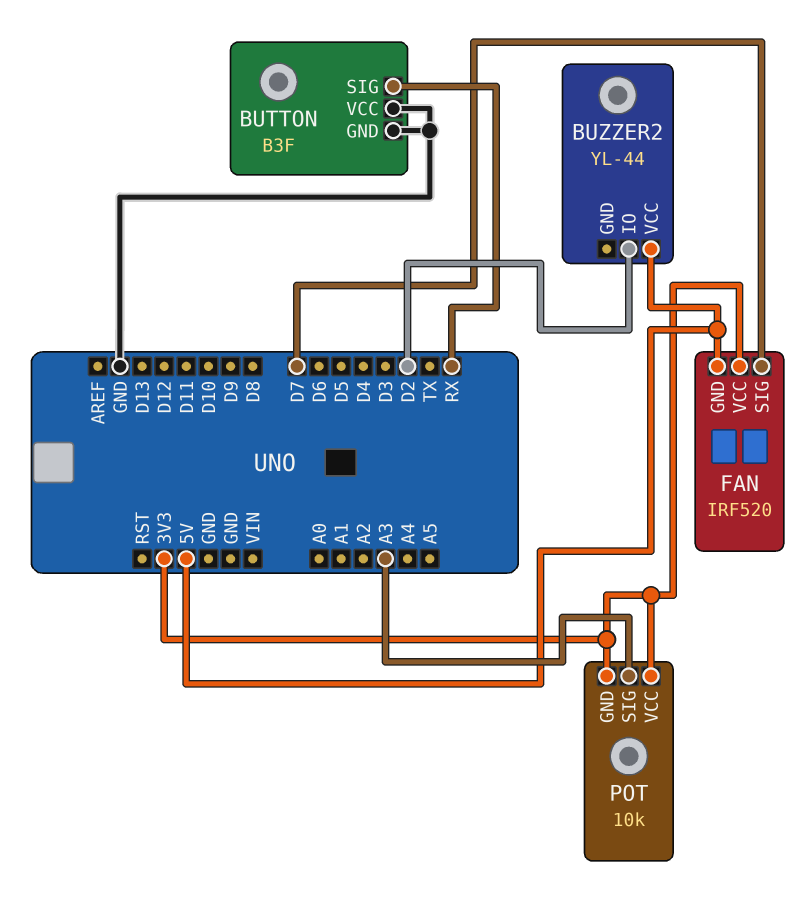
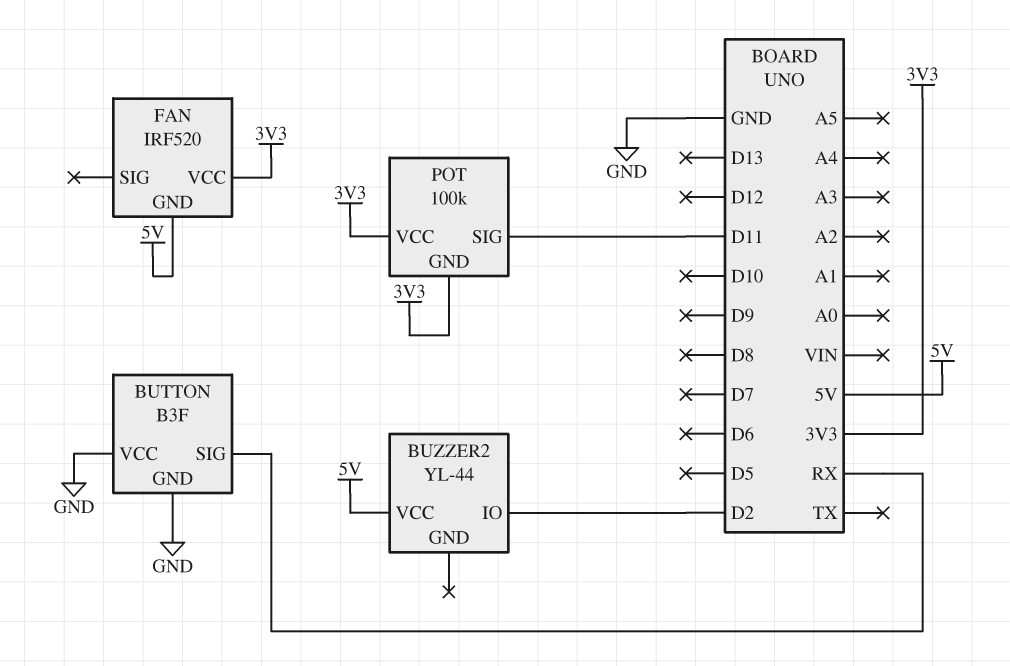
FAN pin SIG: D7 -> none
POT: 10k -> 100k
POT pin SIG: A3 -> D11

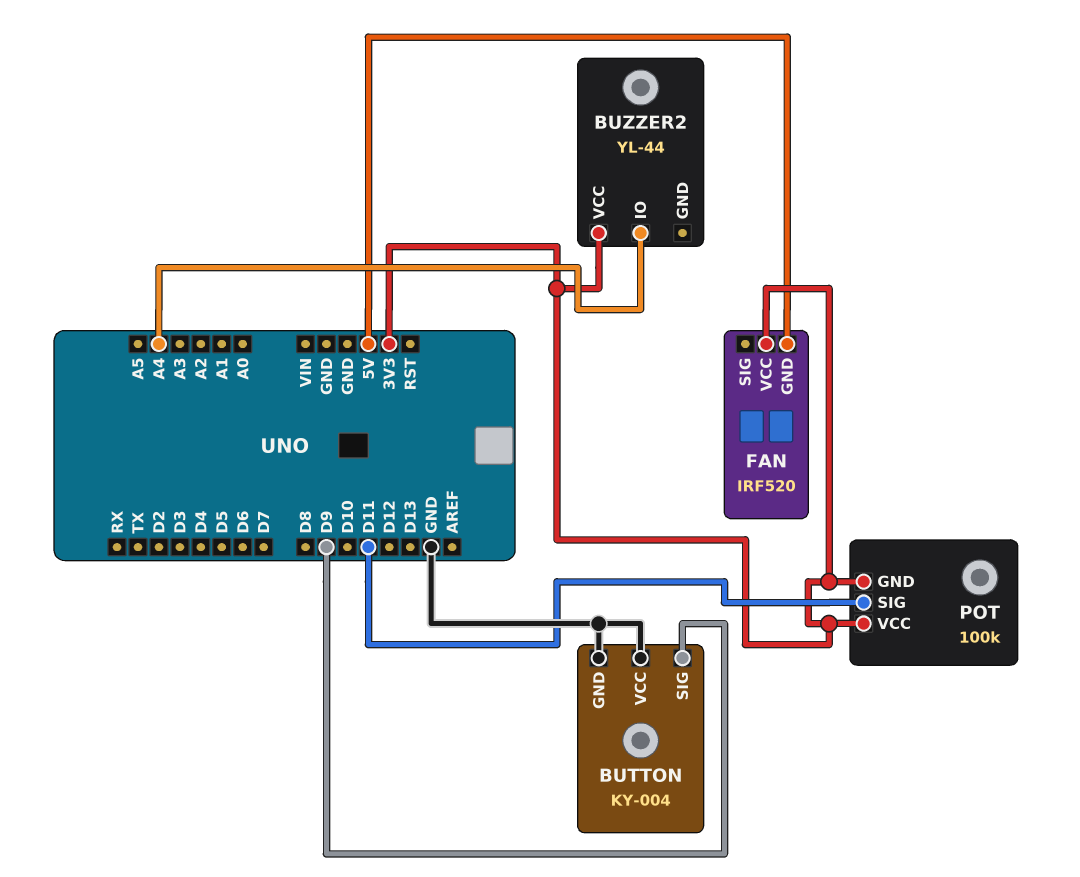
BUTTON: B3F -> KY-004
BUTTON pin SIG: RX -> D9
BUZZER2 pin IO: D2 -> A4
BUZZER2 pin VCC: 5V -> 3V3

